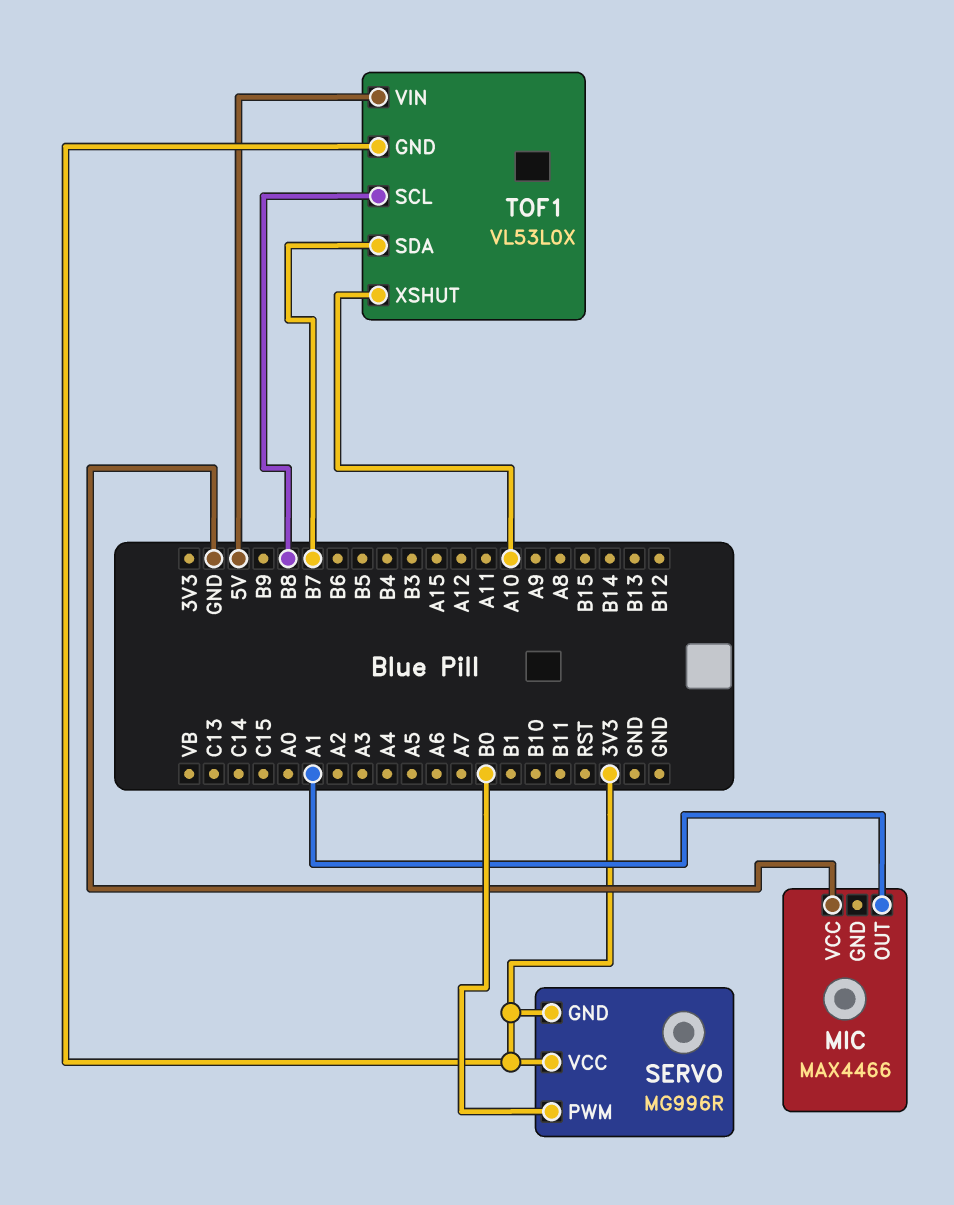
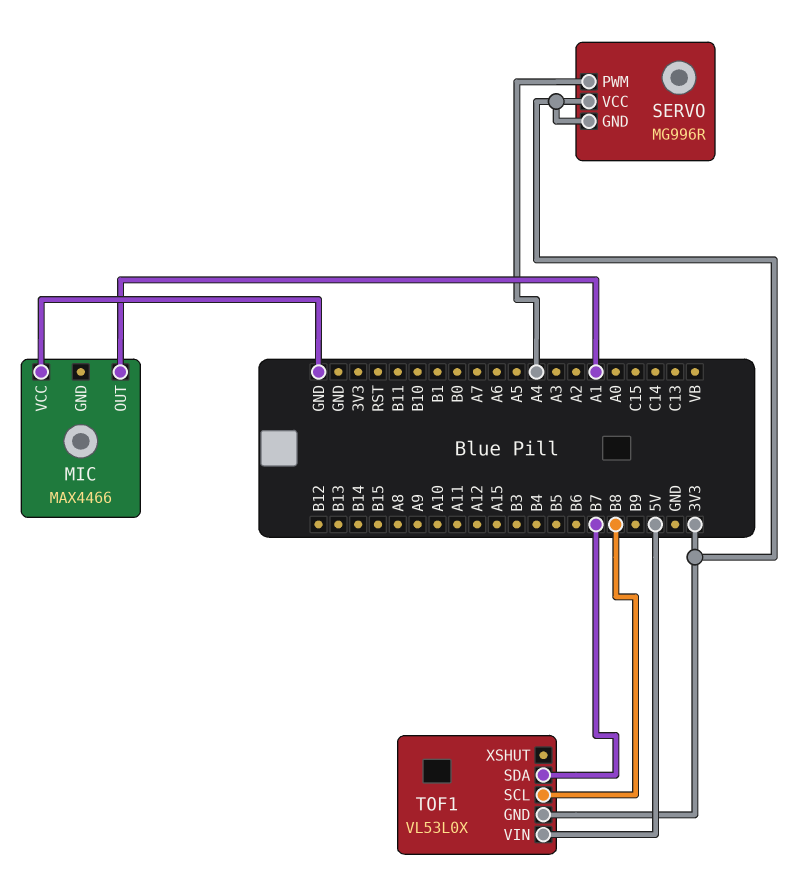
SERVO pin PWM: B0 -> A4
TOF1 pin XSHUT: A10 -> none

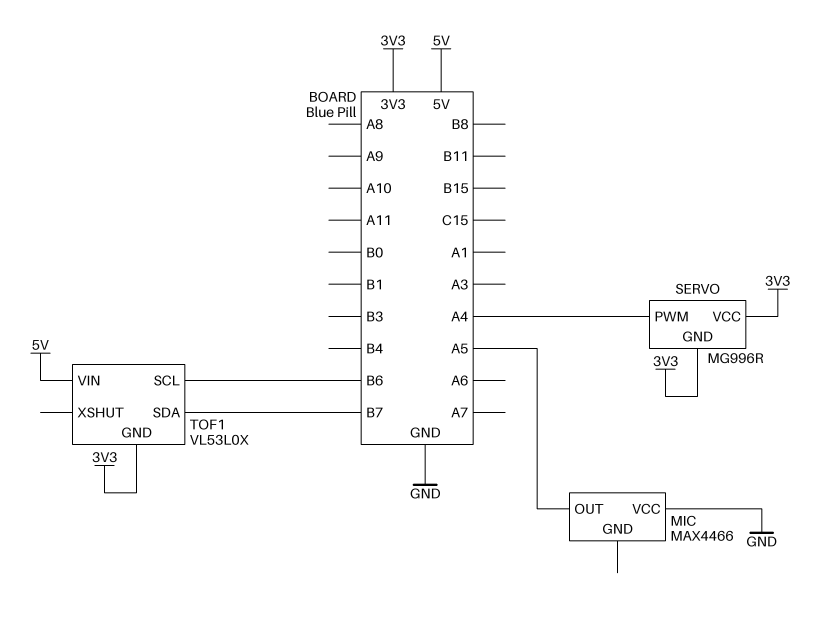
MIC pin OUT: A1 -> A5
TOF1 pin SCL: B8 -> B6

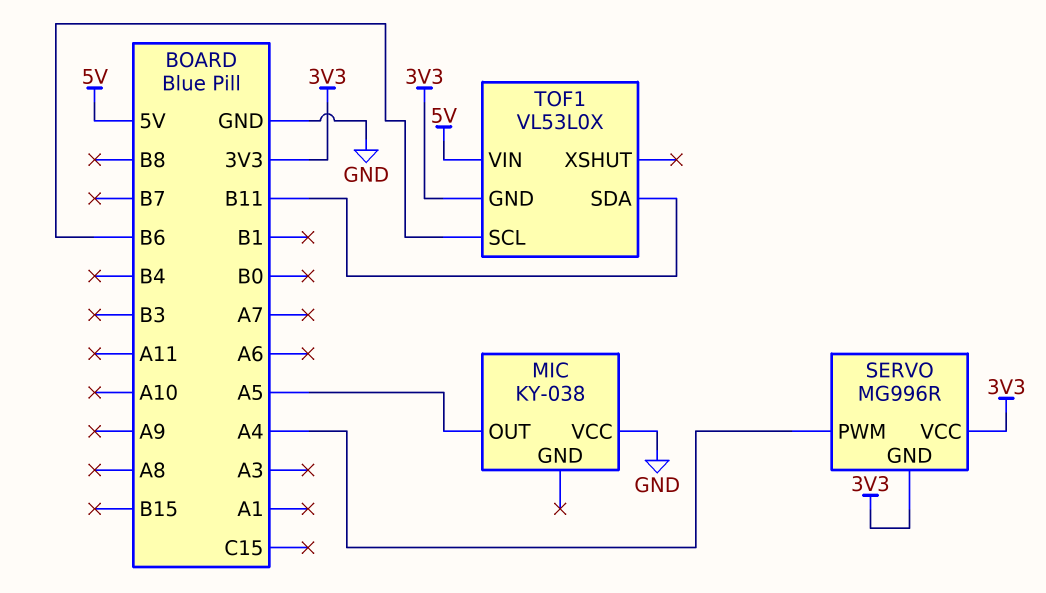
MIC: MAX4466 -> KY-038
TOF1 pin SDA: B7 -> B11

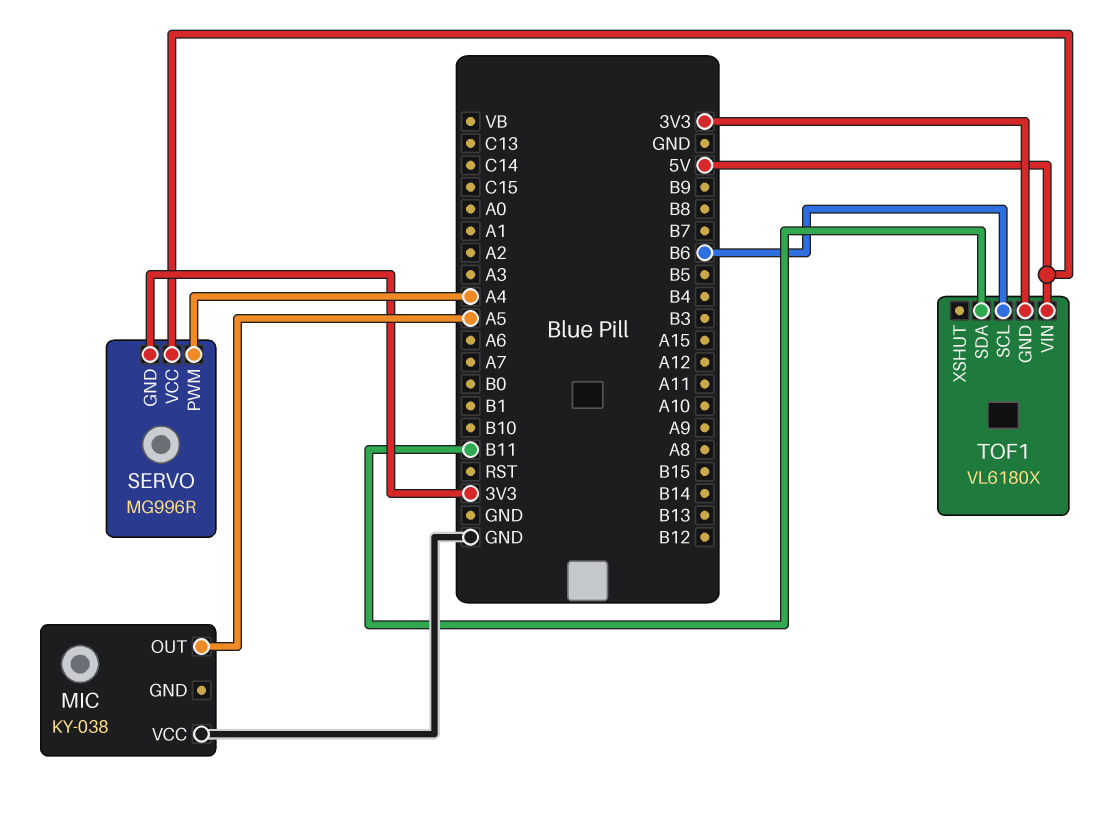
SERVO pin VCC: 3V3 -> 5V
TOF1: VL53L0X -> VL6180X

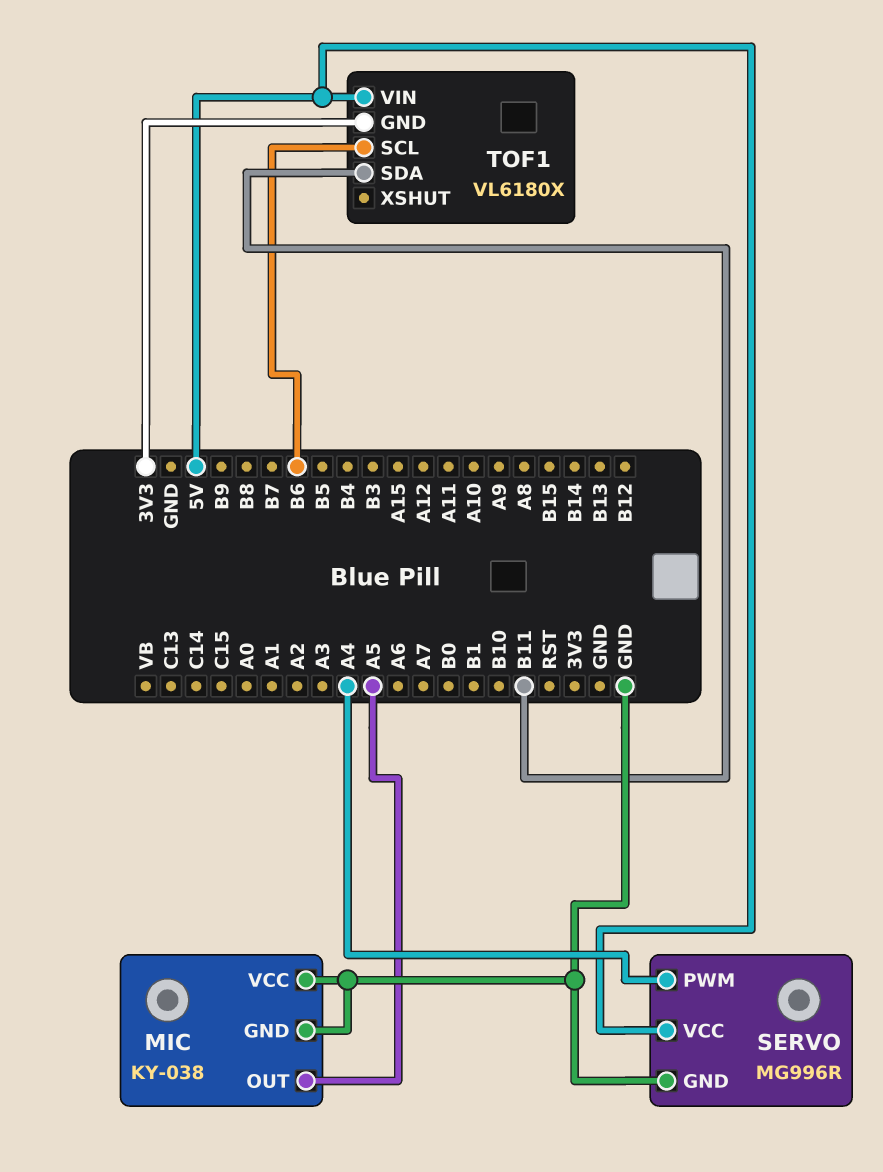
MIC pin GND: none -> GND
SERVO pin GND: 3V3 -> GND

